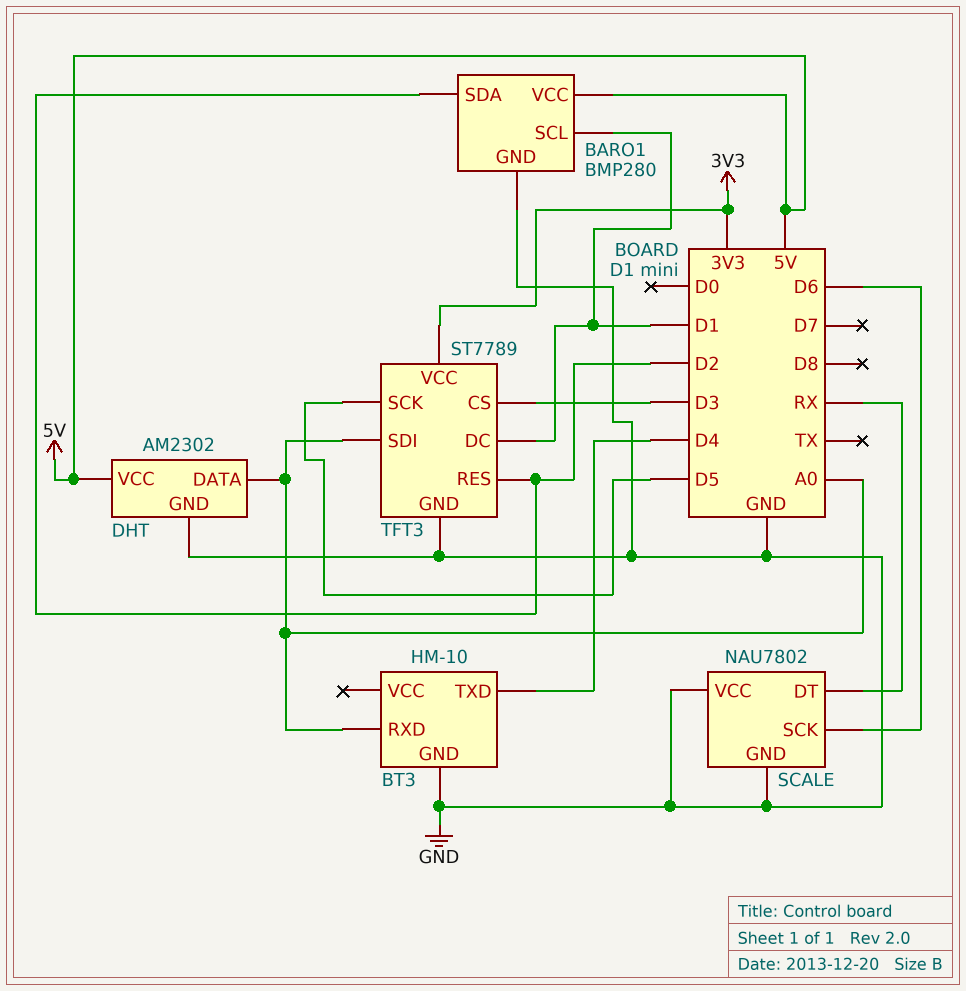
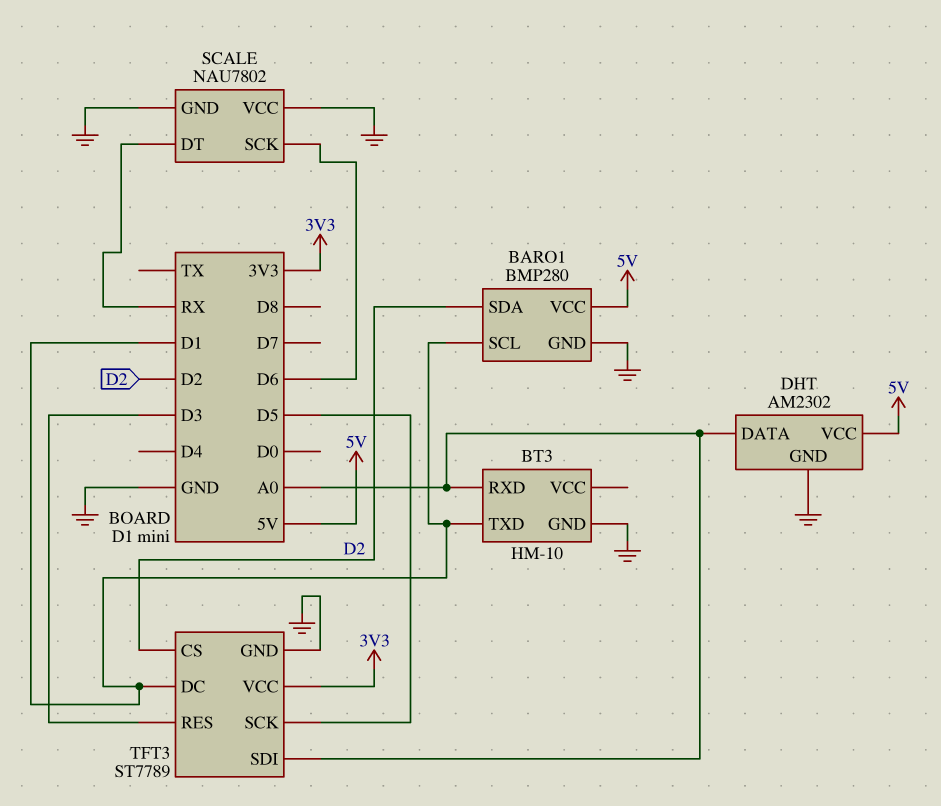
BT3 pin TXD: D4 -> D1
TFT3 pin CS: D3 -> D2
TFT3 pin RES: D2 -> D3

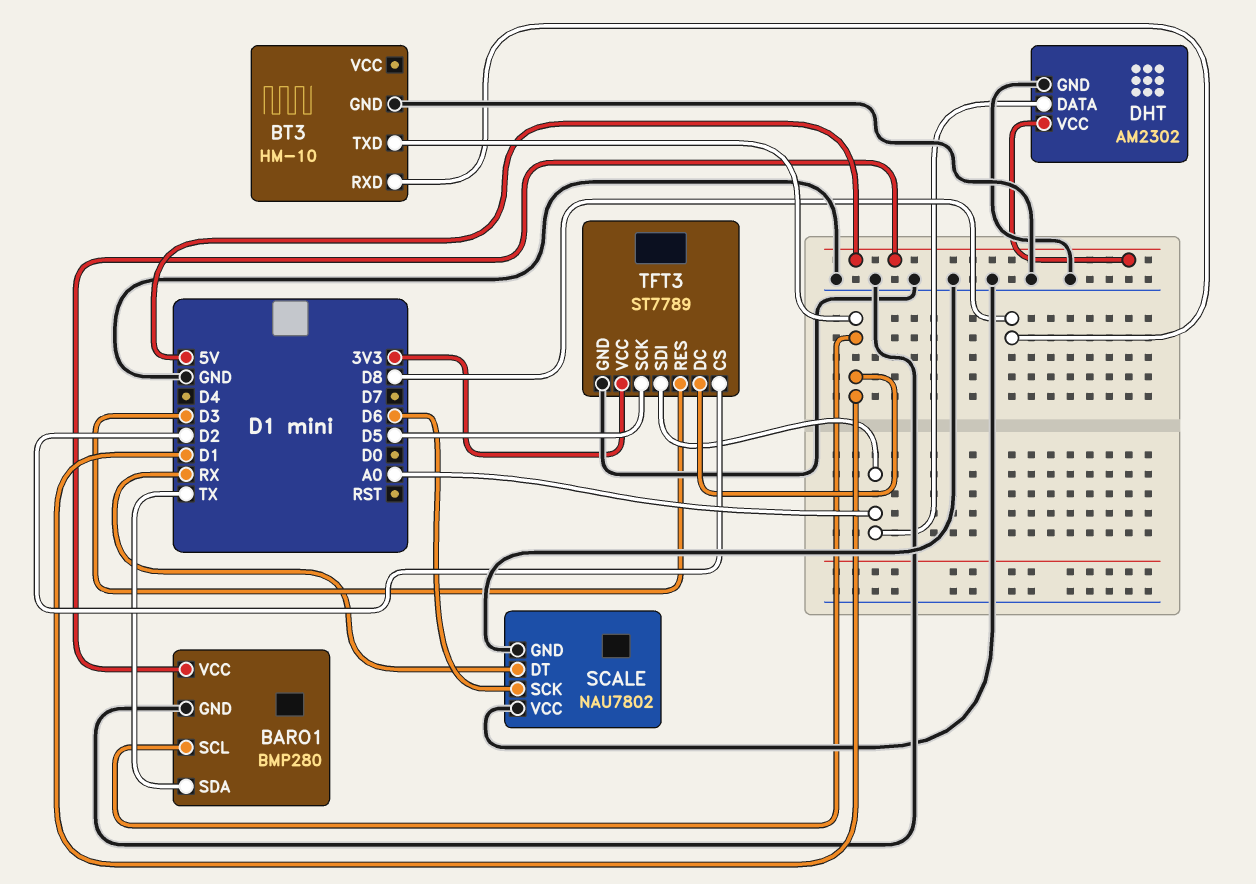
BARO1 pin SDA: D2 -> TX
BT3 pin RXD: A0 -> D8

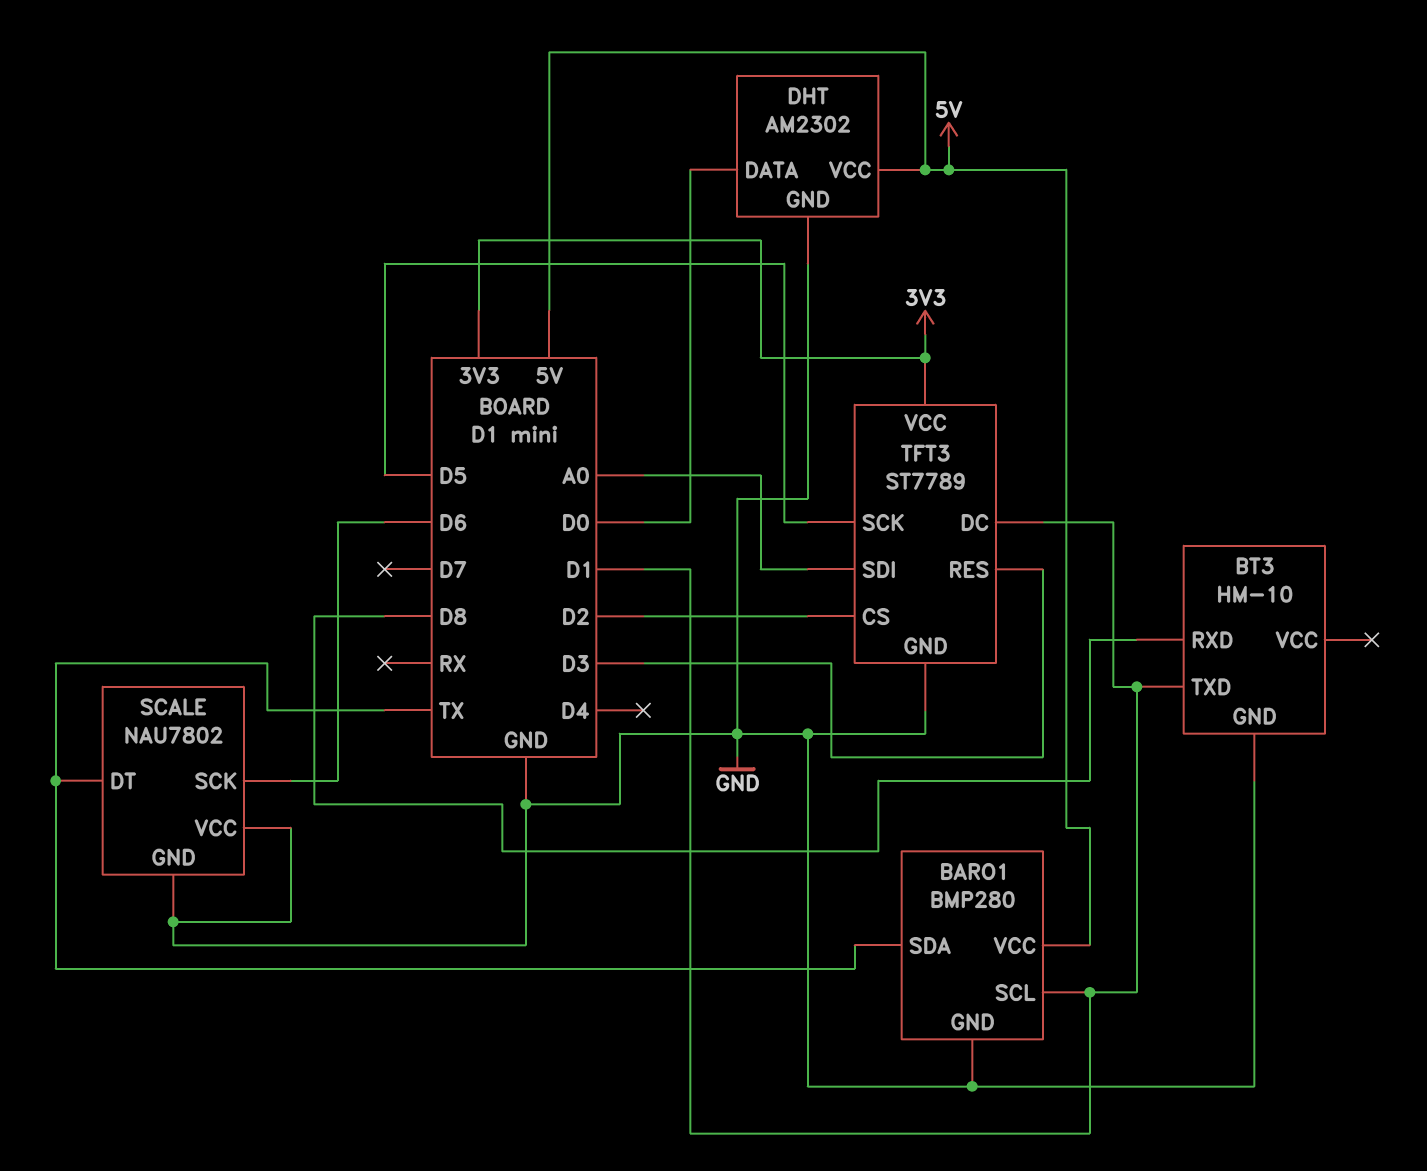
DHT pin DATA: A0 -> D0
SCALE pin DT: RX -> TX

